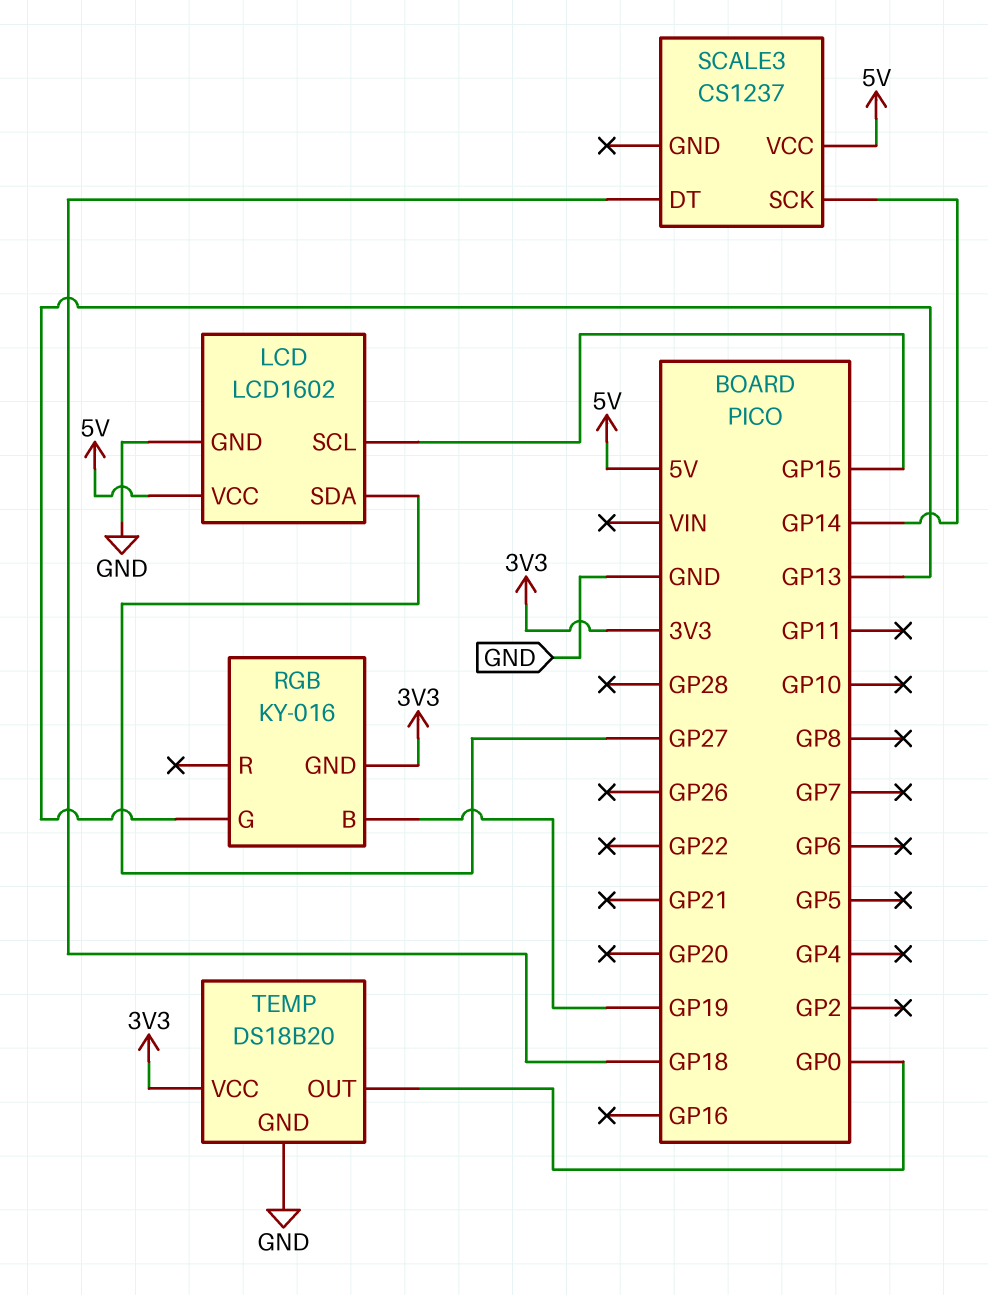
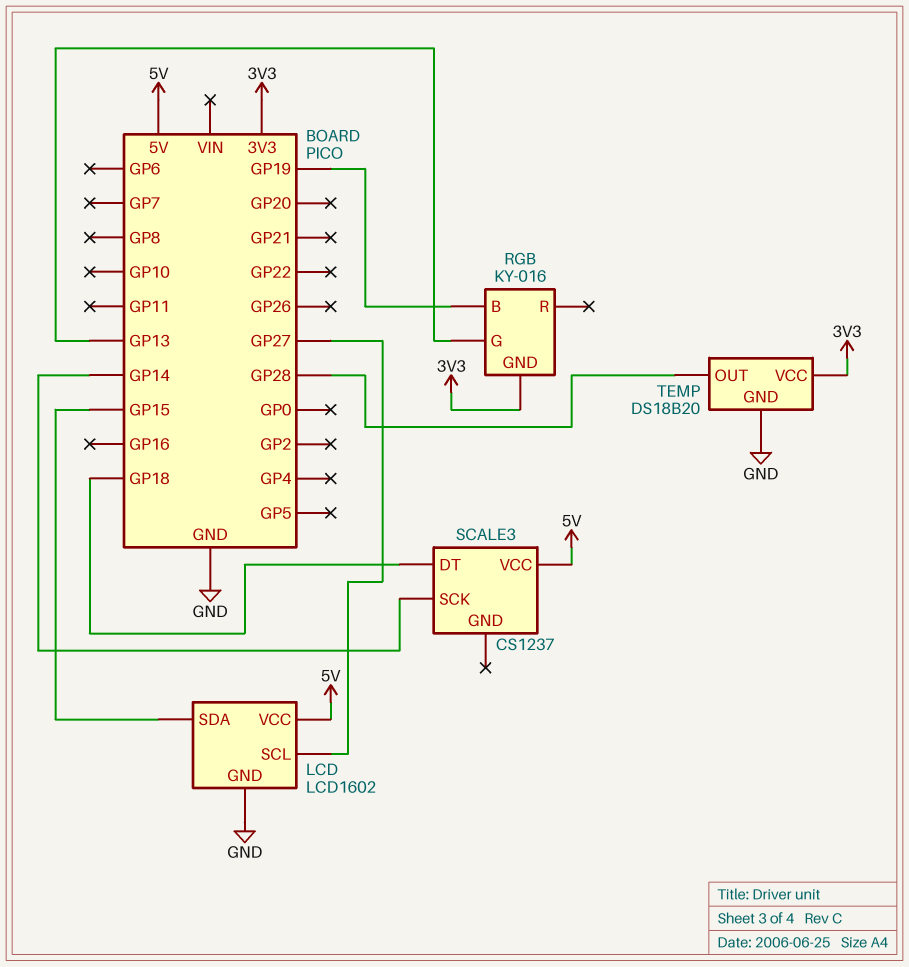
LCD pin SCL: GP15 -> GP27
LCD pin SDA: GP27 -> GP15
TEMP pin OUT: GP0 -> GP28

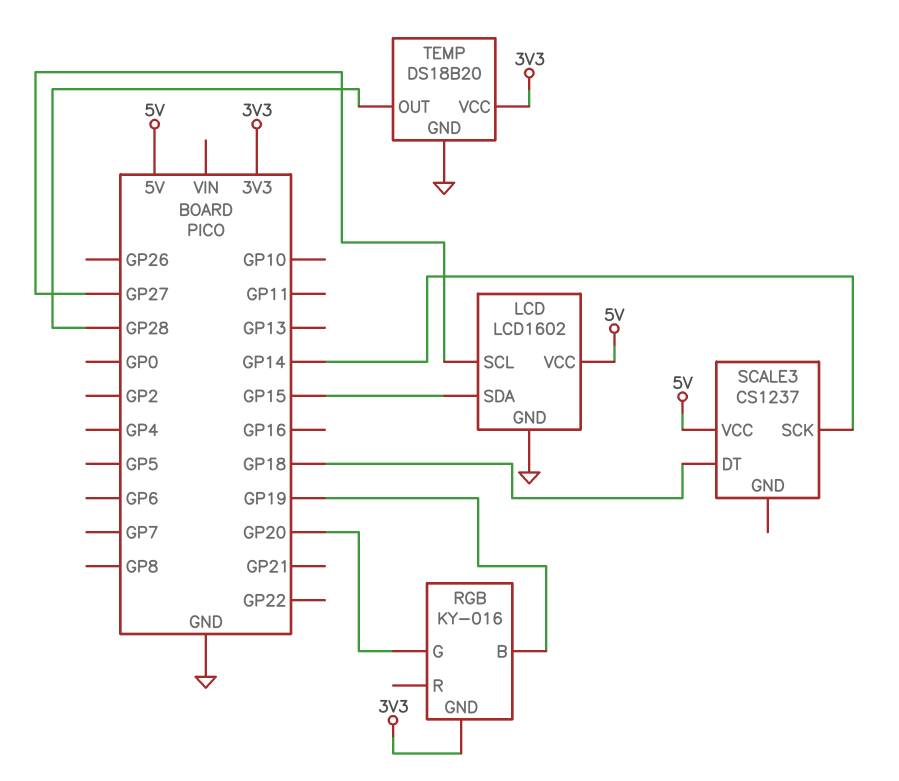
RGB pin G: GP13 -> GP20

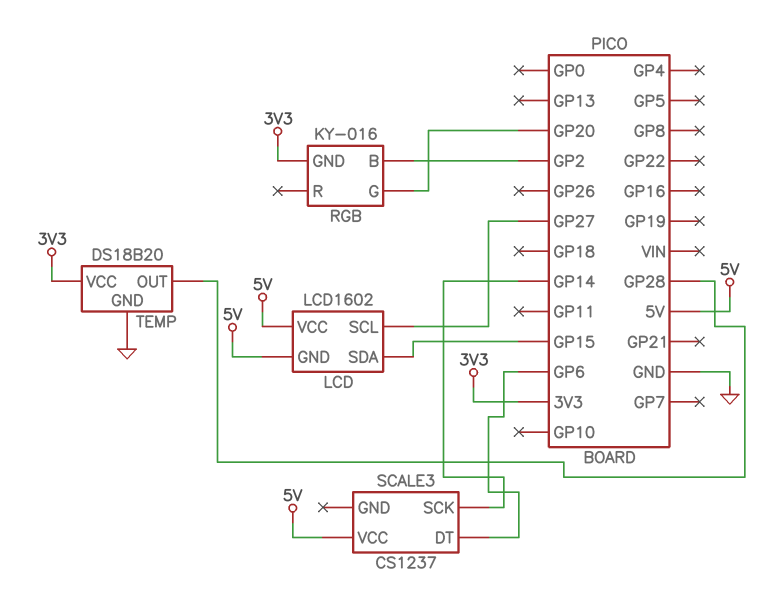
LCD pin GND: GND -> 5V
RGB pin B: GP19 -> GP2
SCALE3 pin DT: GP18 -> GP6

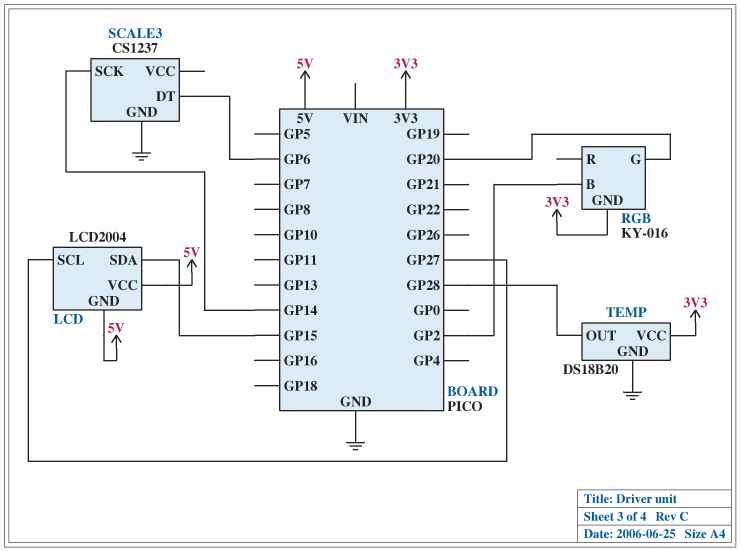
LCD: LCD1602 -> LCD2004
SCALE3 pin GND: none -> GND
SCALE3 pin VCC: 5V -> none

